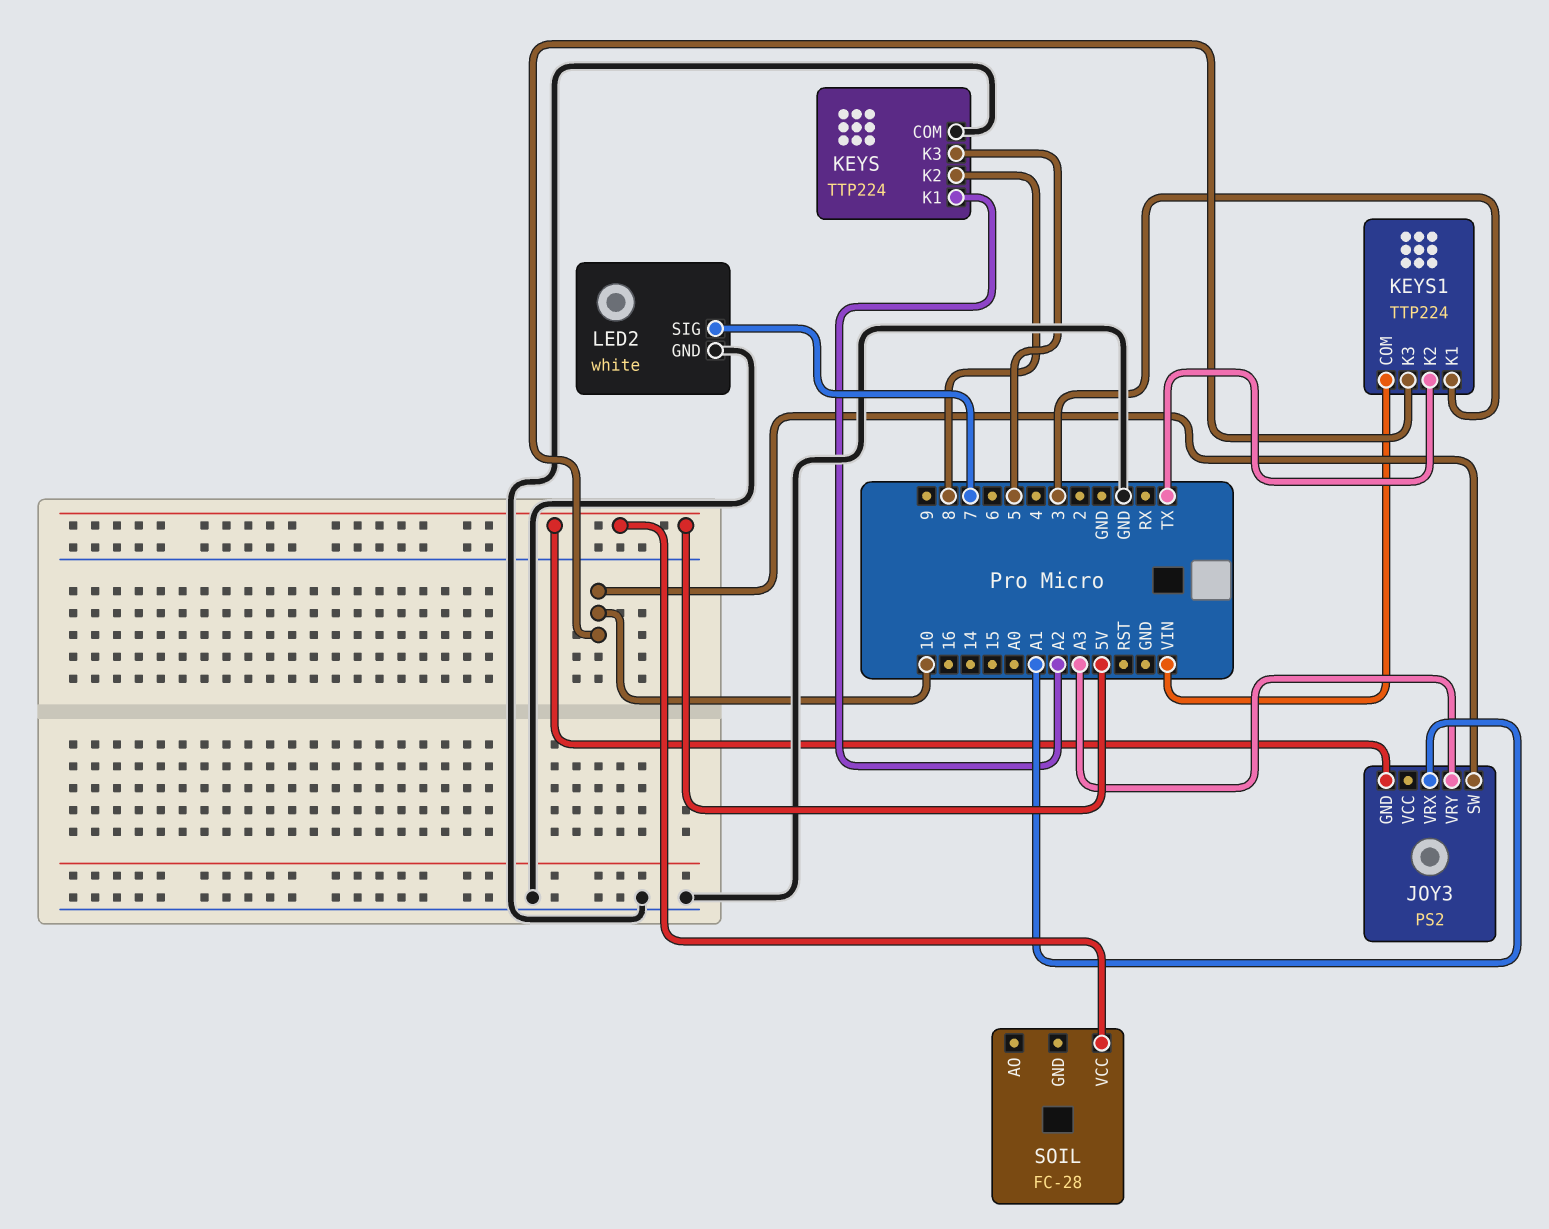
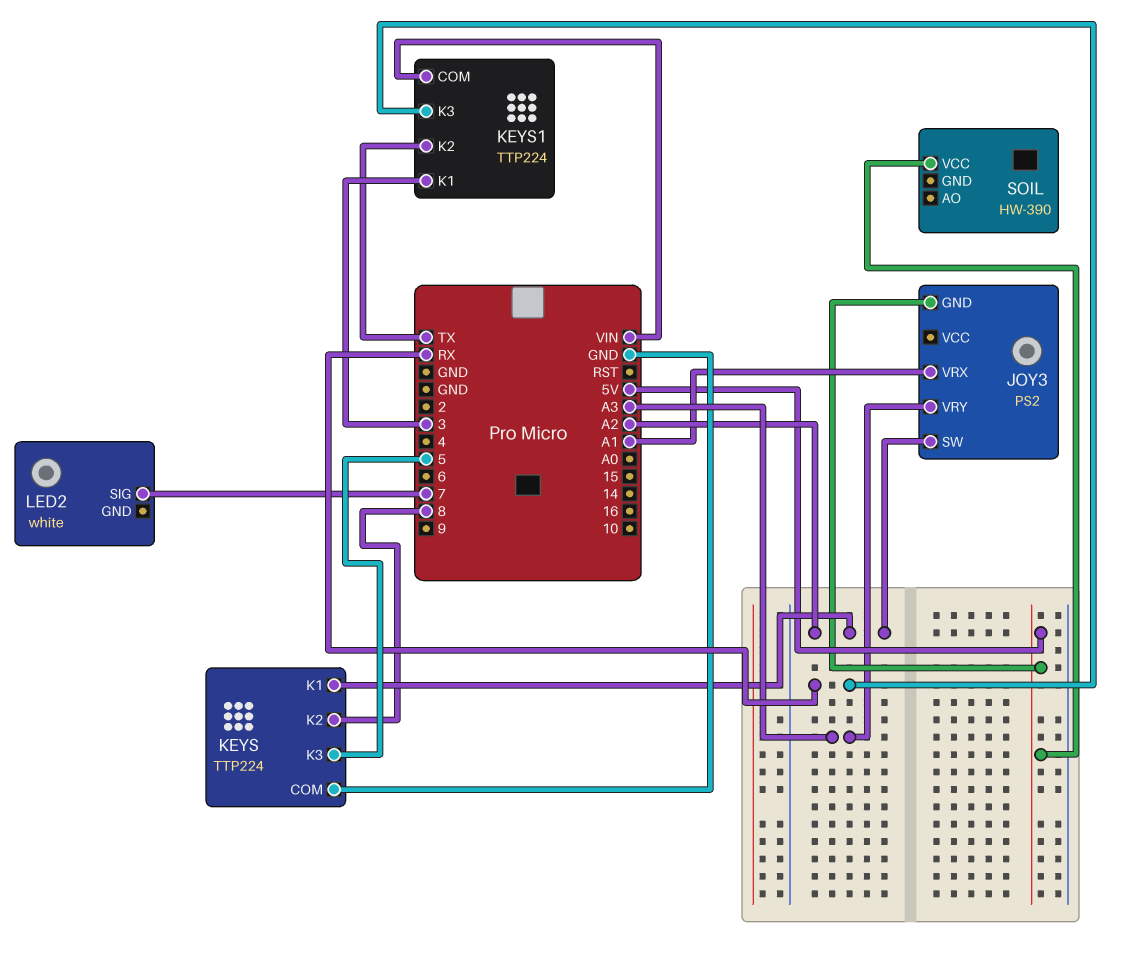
JOY3 pin SW: 10 -> A2
KEYS1 pin K3: 10 -> RX
LED2 pin GND: GND -> none
SOIL: FC-28 -> HW-390

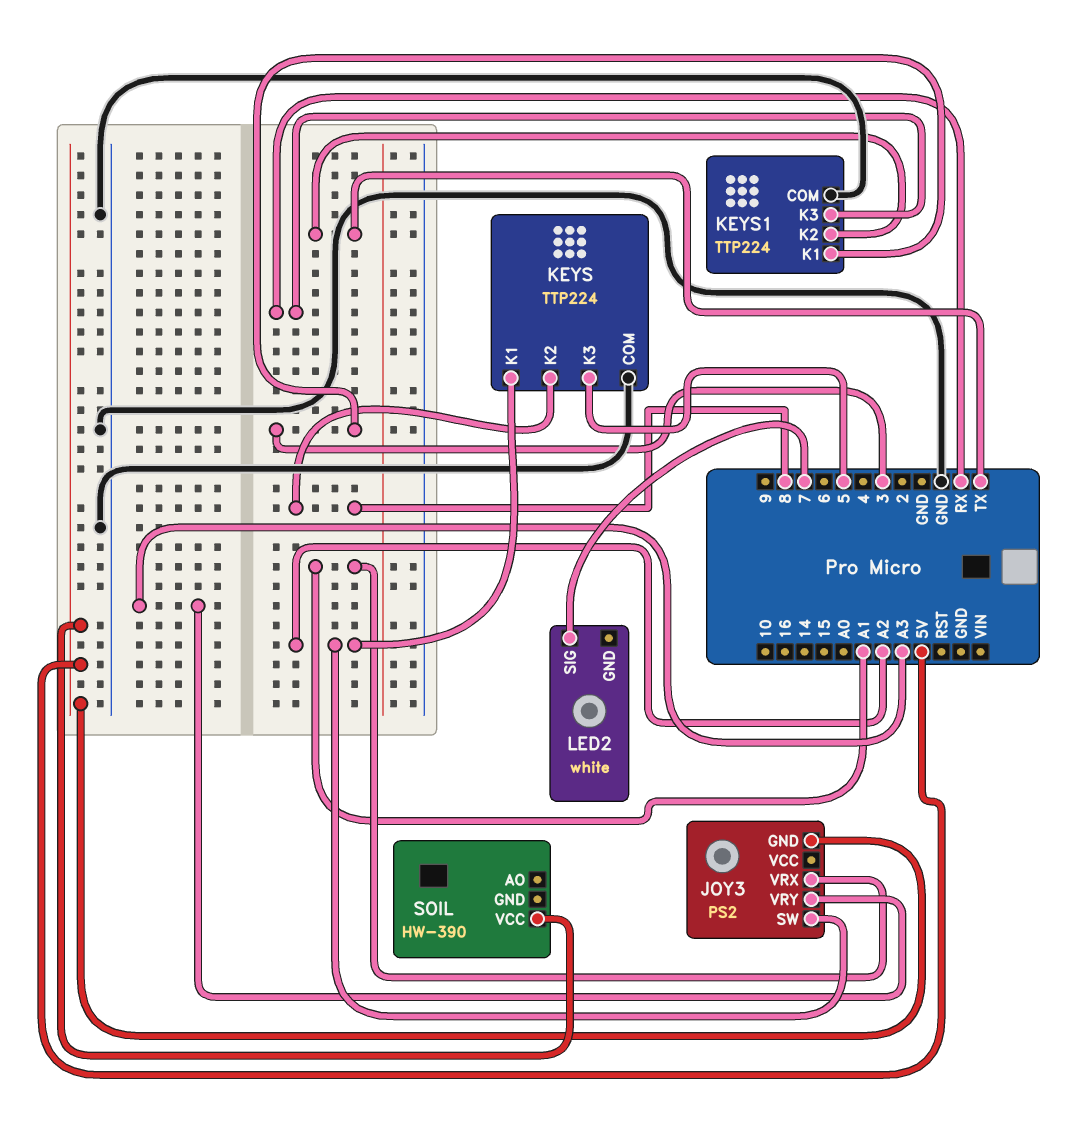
KEYS1 pin COM: VIN -> GND

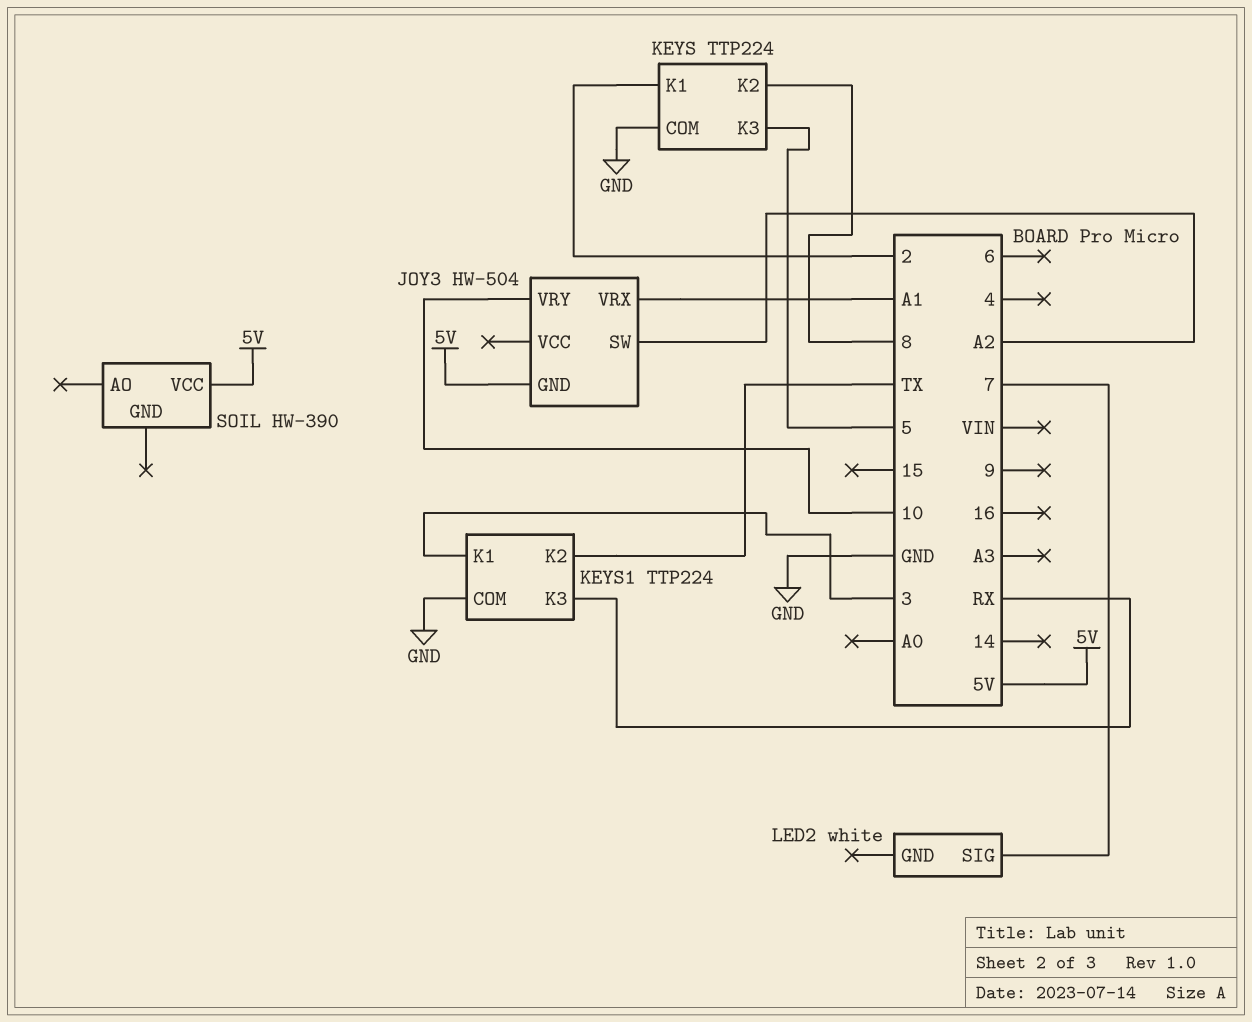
JOY3: PS2 -> HW-504
JOY3 pin VRY: A3 -> 10
KEYS pin K1: A2 -> 2

